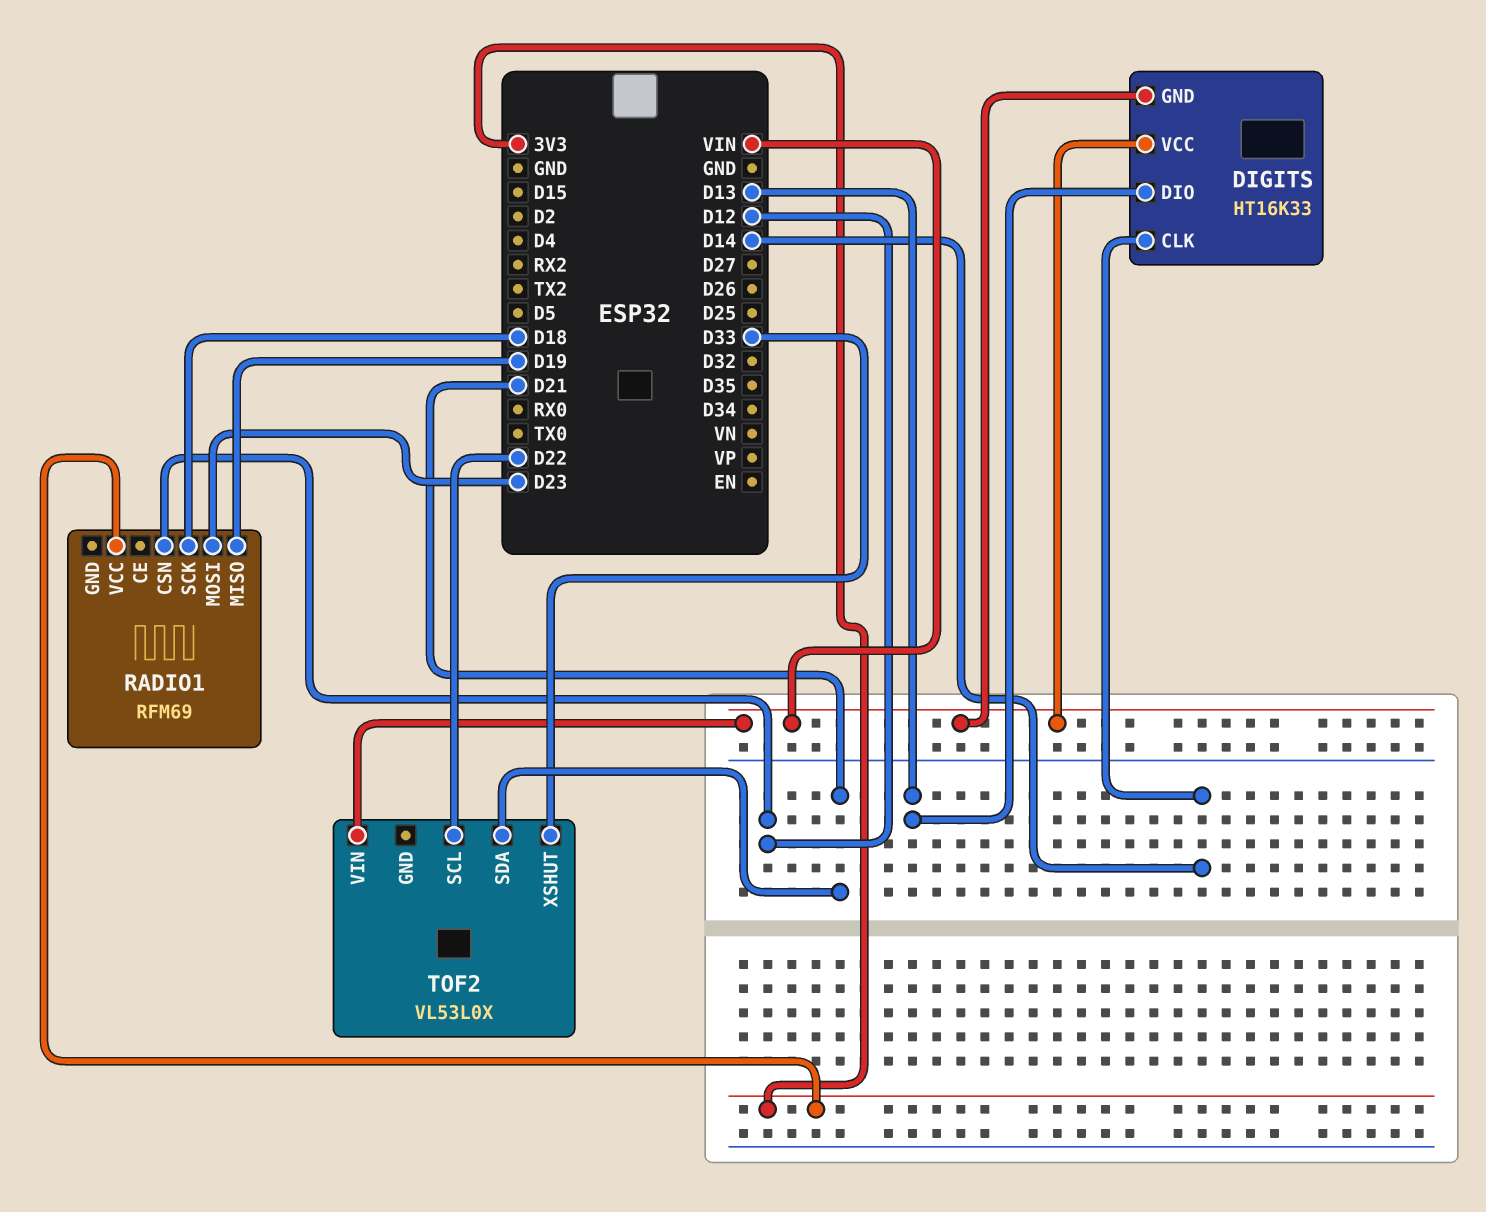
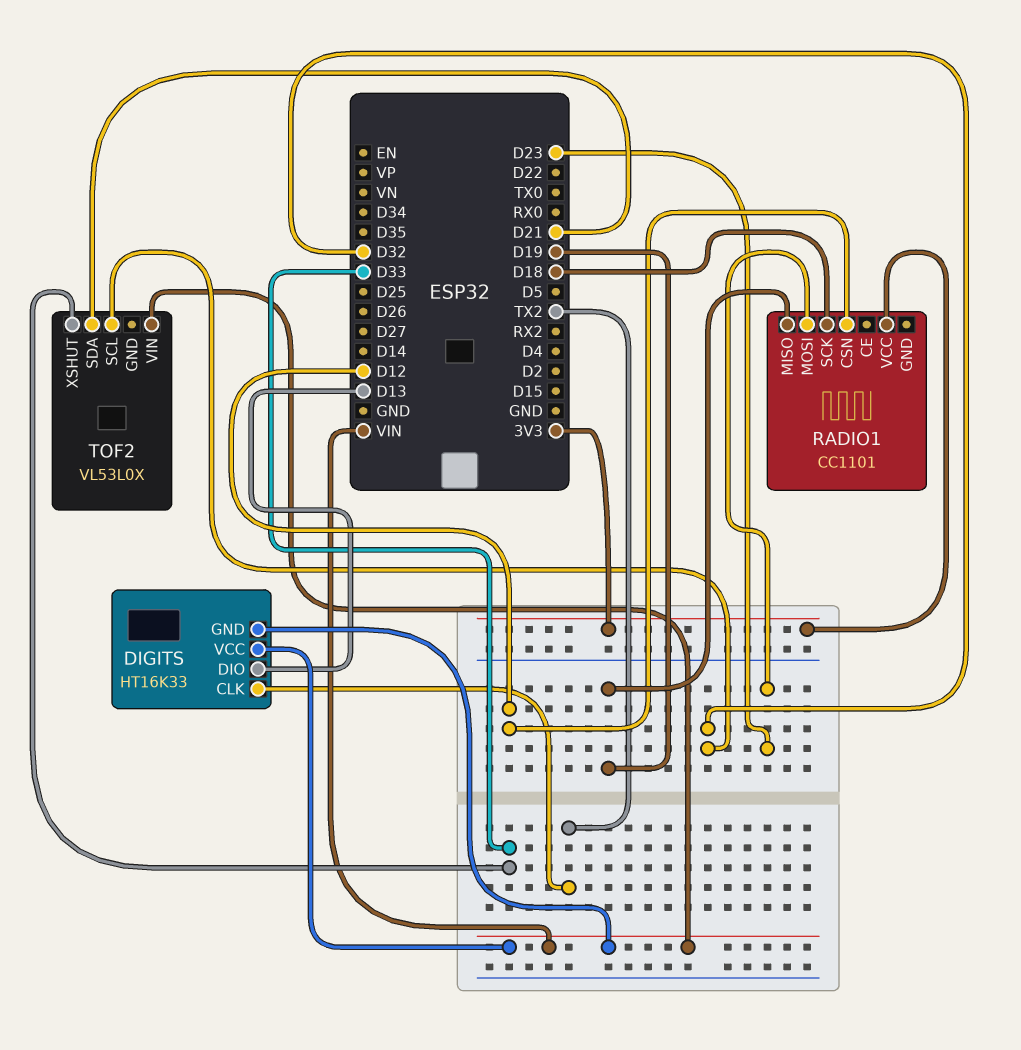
DIGITS pin CLK: D14 -> TX2
RADIO1: RFM69 -> CC1101
TOF2 pin SCL: D22 -> D32

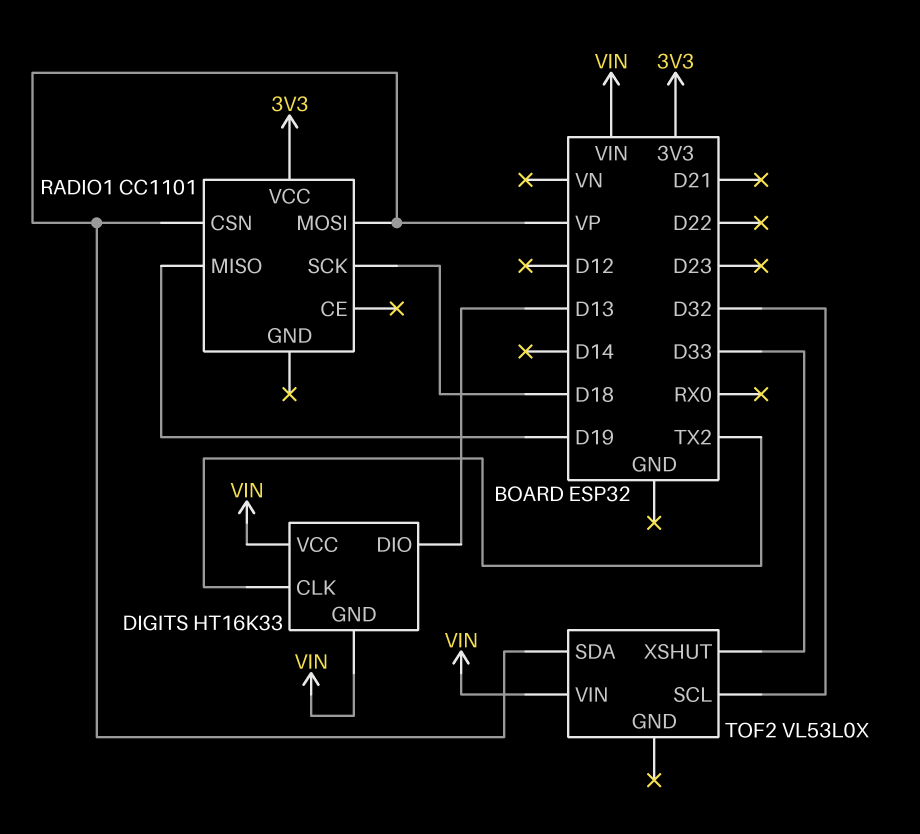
RADIO1 pin CSN: D12 -> VP
RADIO1 pin MOSI: D23 -> VP
TOF2 pin SDA: D21 -> VP

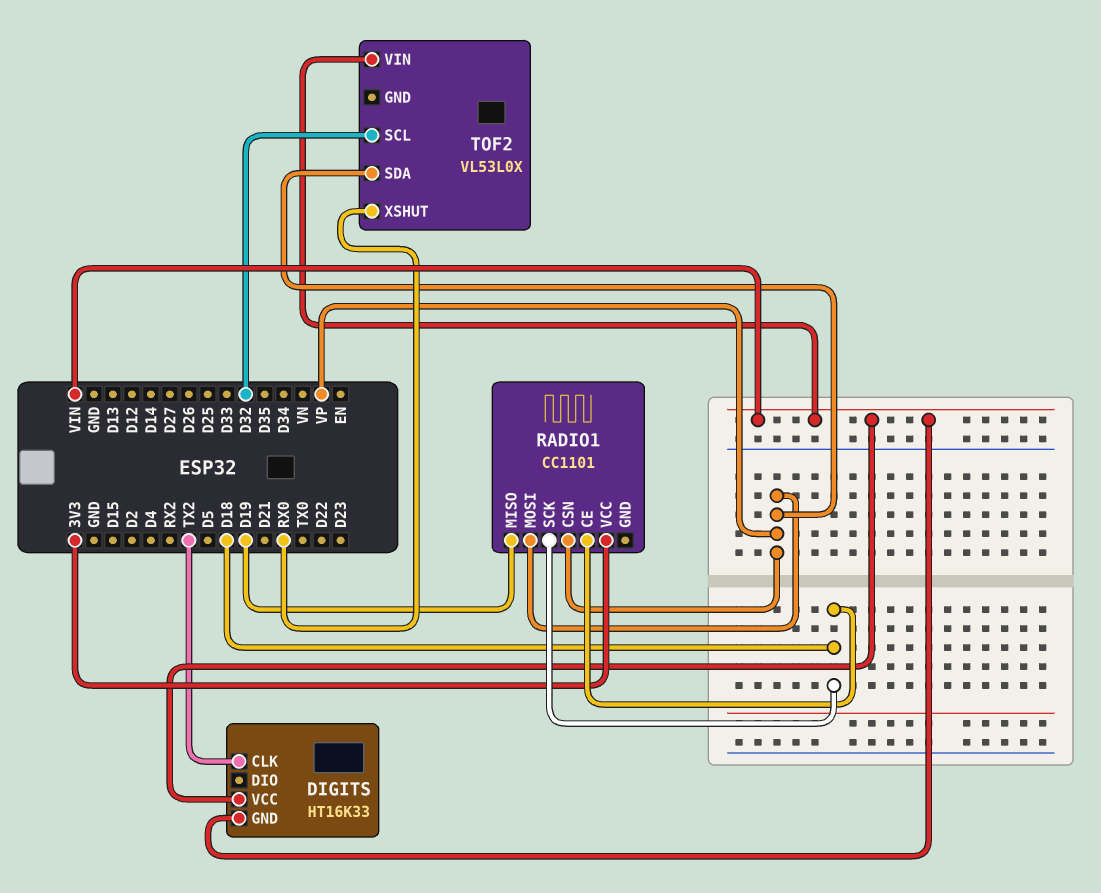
DIGITS pin DIO: D13 -> none
RADIO1 pin CE: none -> D18
TOF2 pin XSHUT: D33 -> RX0

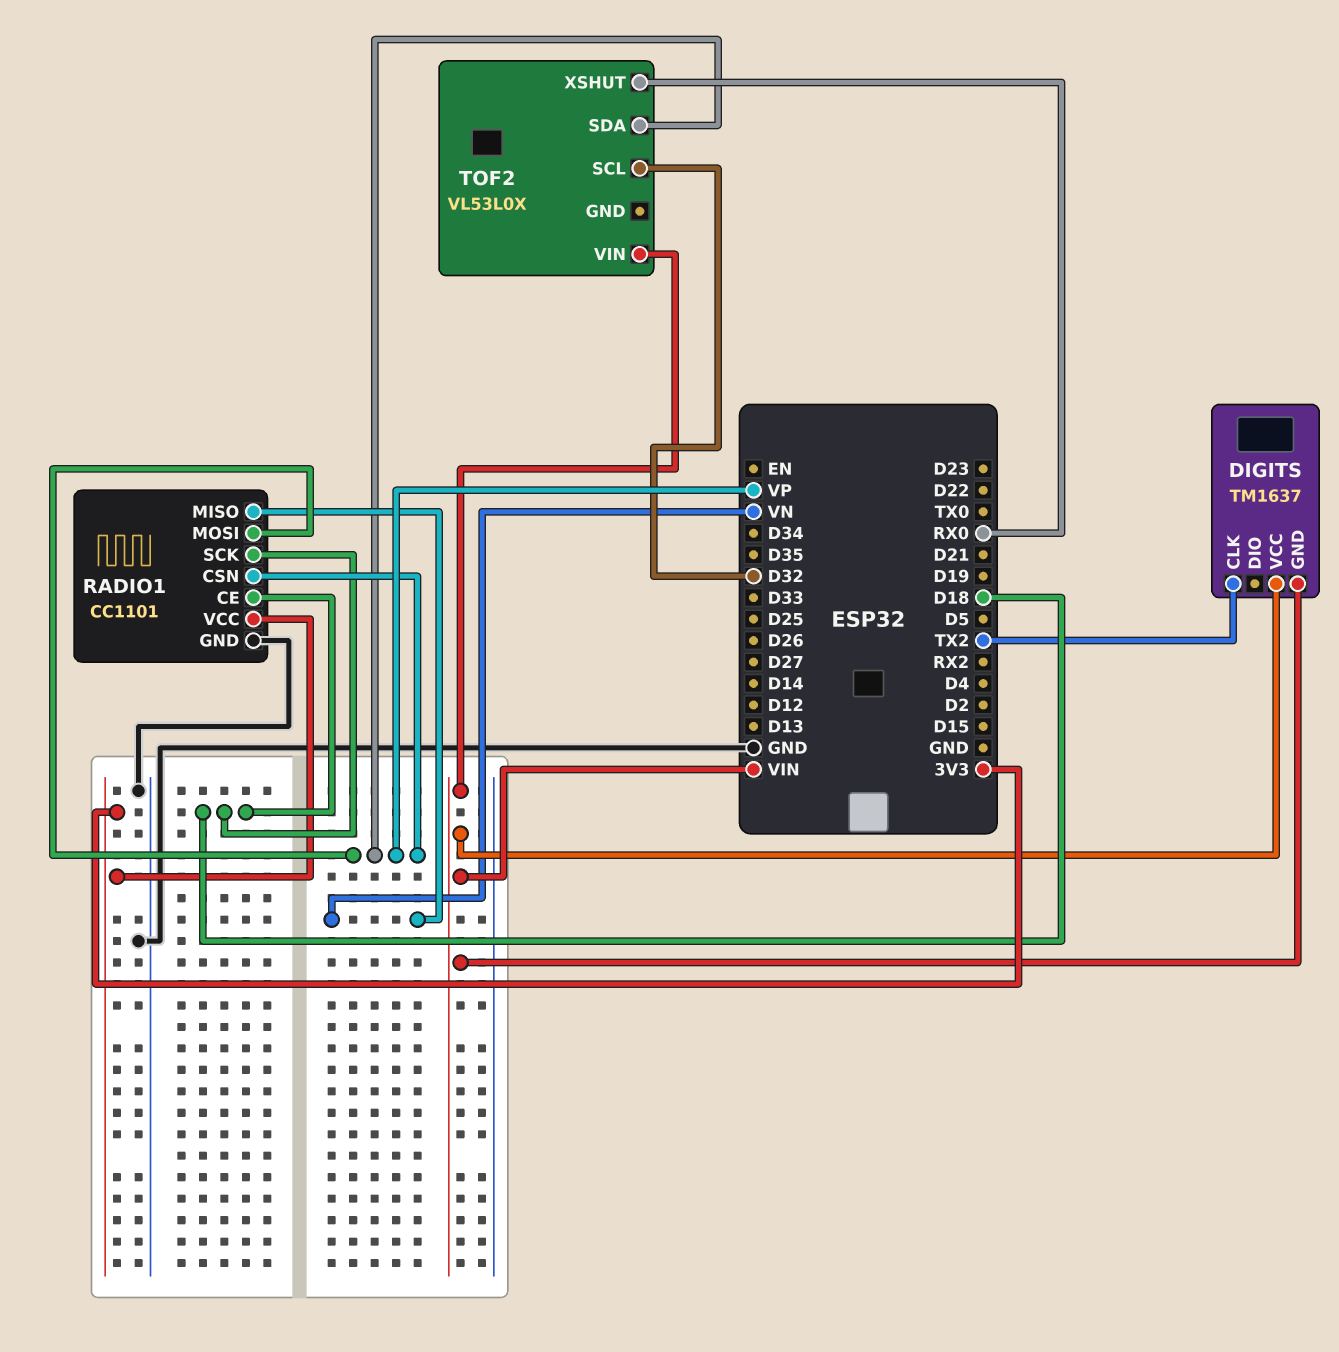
DIGITS: HT16K33 -> TM1637
RADIO1 pin GND: none -> GND
RADIO1 pin MISO: D19 -> VN

